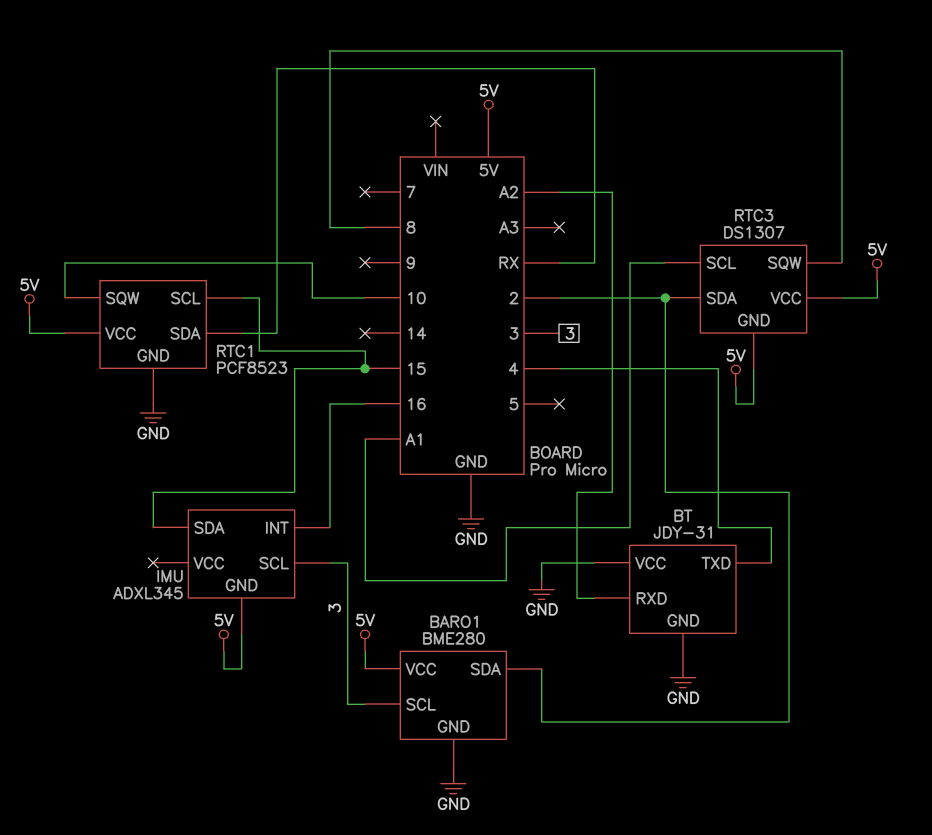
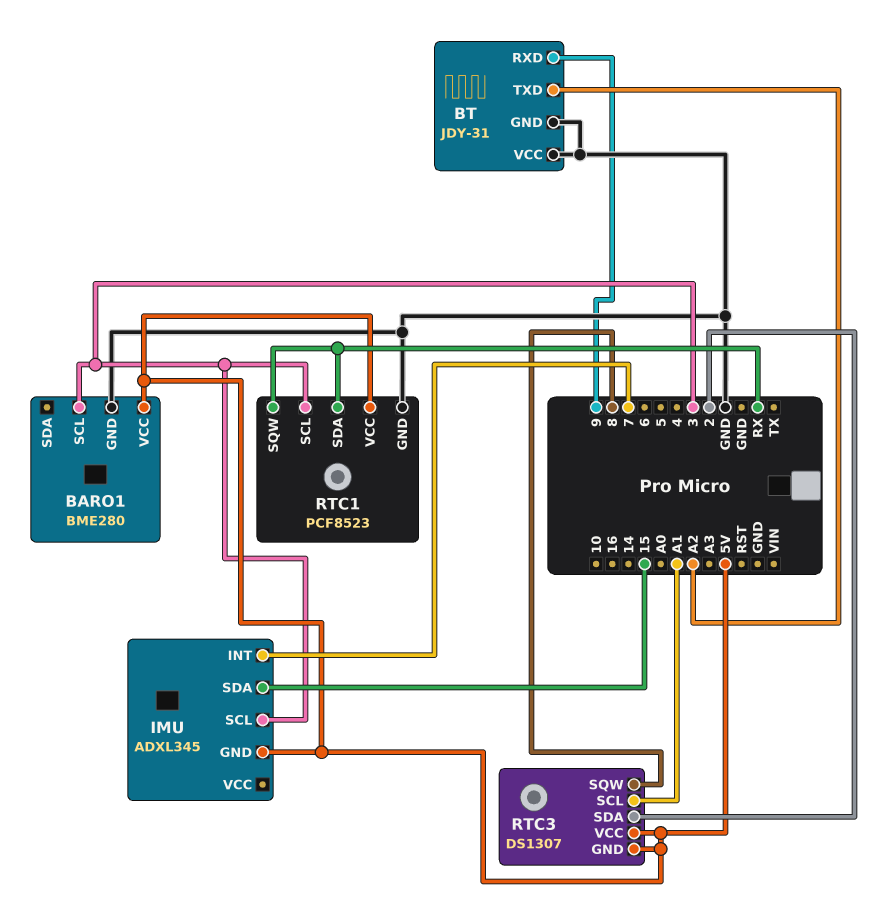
BARO1 pin SDA: 2 -> none
BT pin RXD: A2 -> 9
BT pin TXD: 4 -> A2
IMU pin INT: 16 -> 7
RTC1 pin SCL: 15 -> 3
RTC1 pin SQW: 10 -> RX

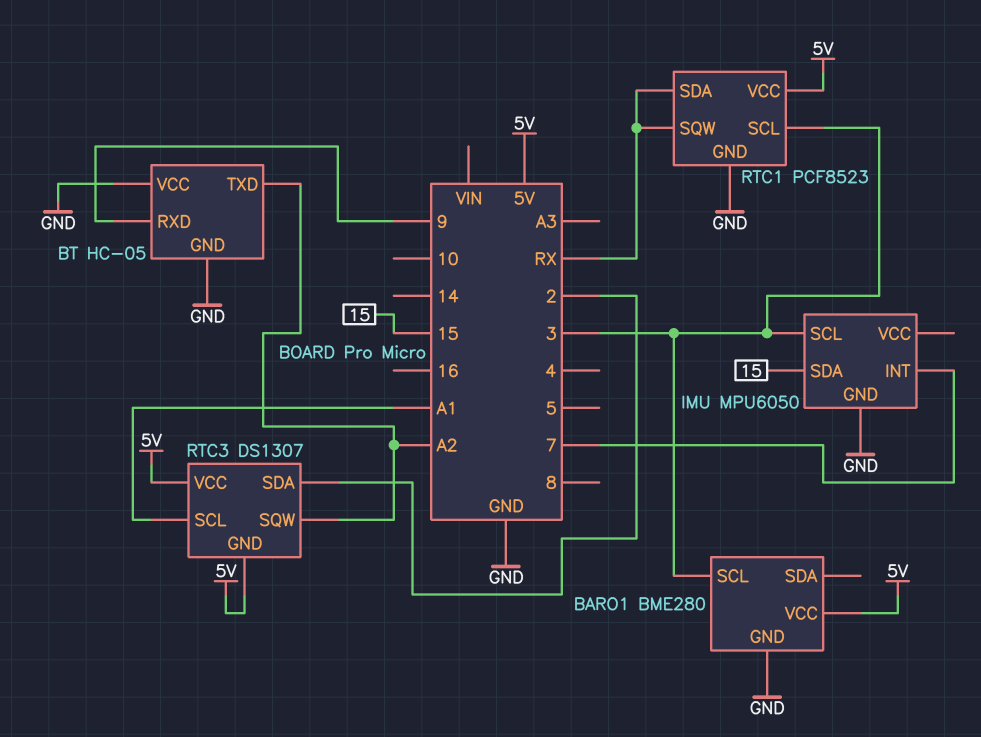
BT: JDY-31 -> HC-05
IMU: ADXL345 -> MPU6050
IMU pin GND: 5V -> GND
RTC3 pin SQW: 8 -> A2

